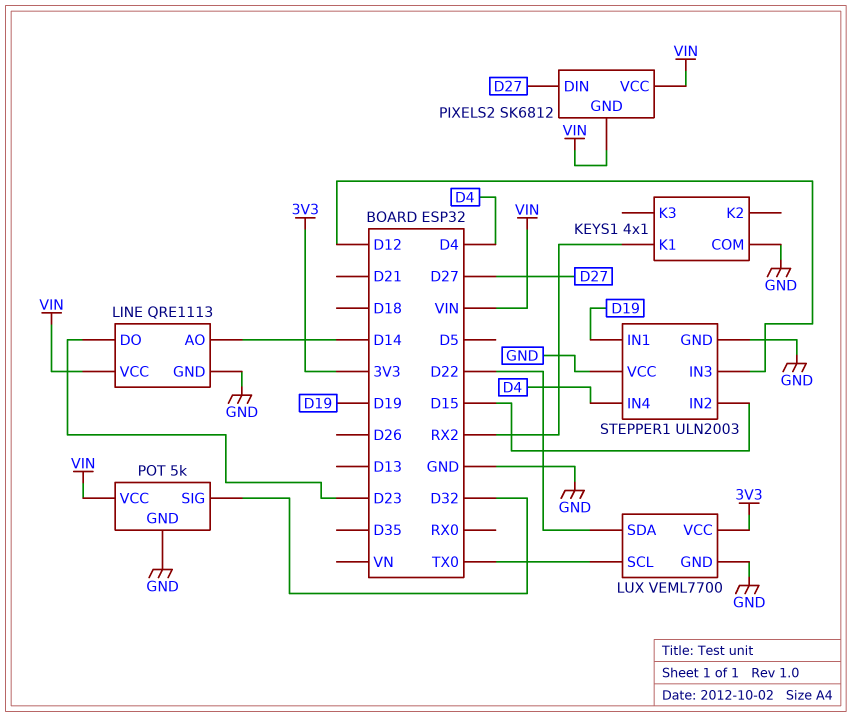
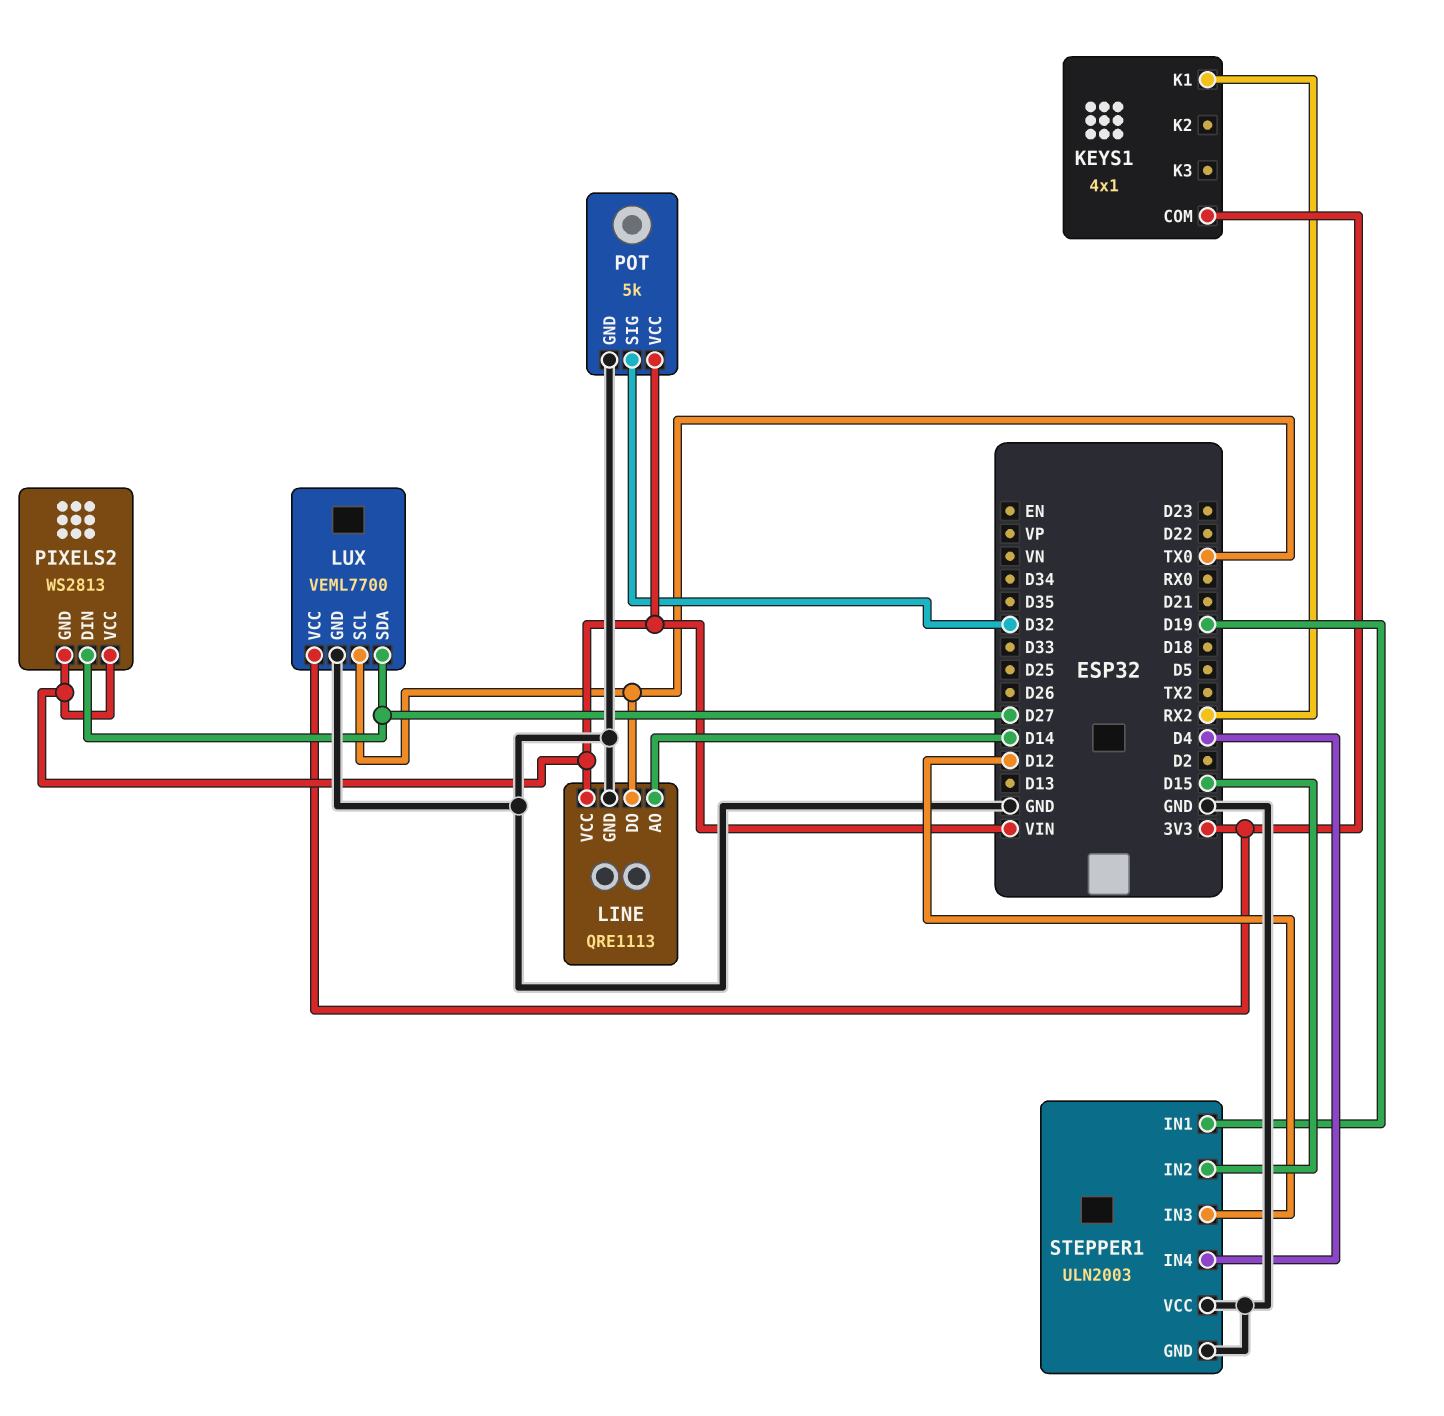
KEYS1 pin COM: GND -> 3V3
LINE pin DO: D23 -> TX0
LUX pin SDA: D22 -> D27
PIXELS2: SK6812 -> WS2813

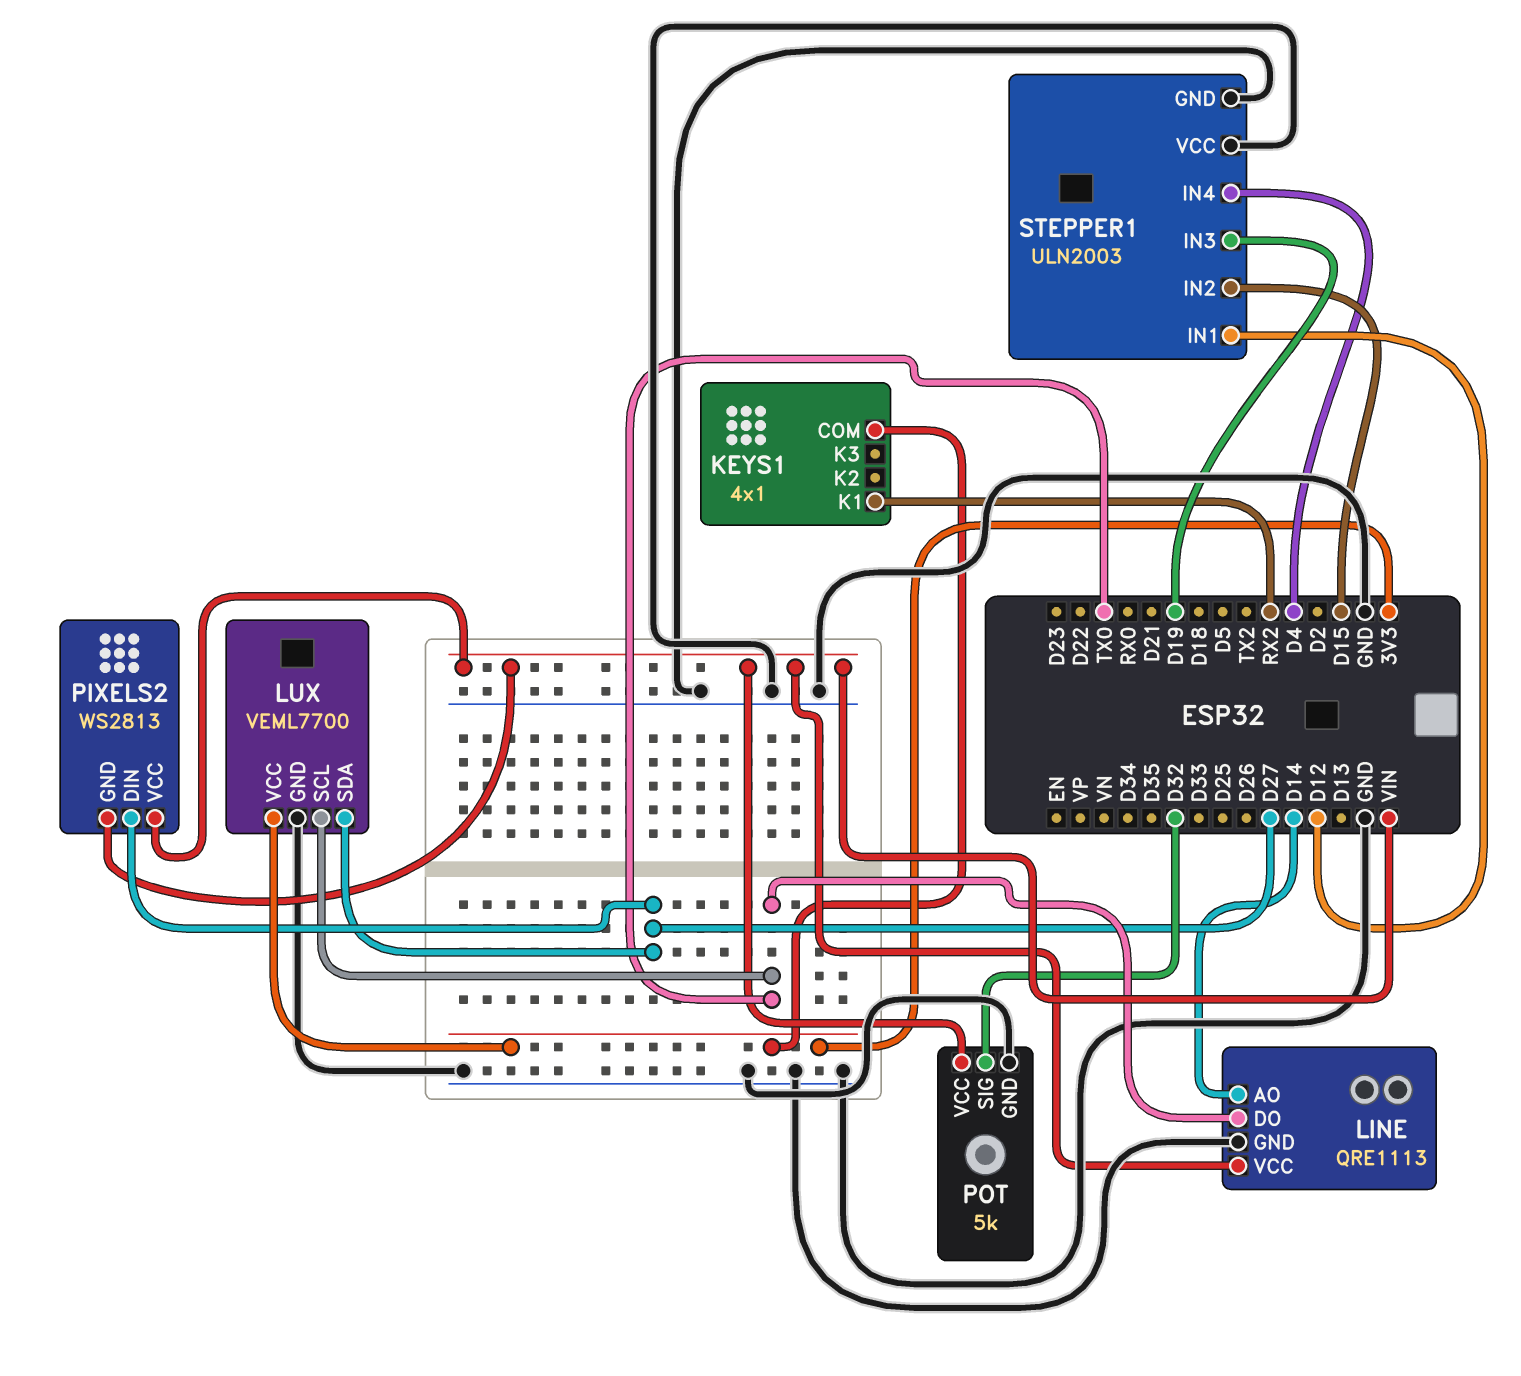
STEPPER1 pin IN1: D19 -> D12
STEPPER1 pin IN3: D12 -> D19

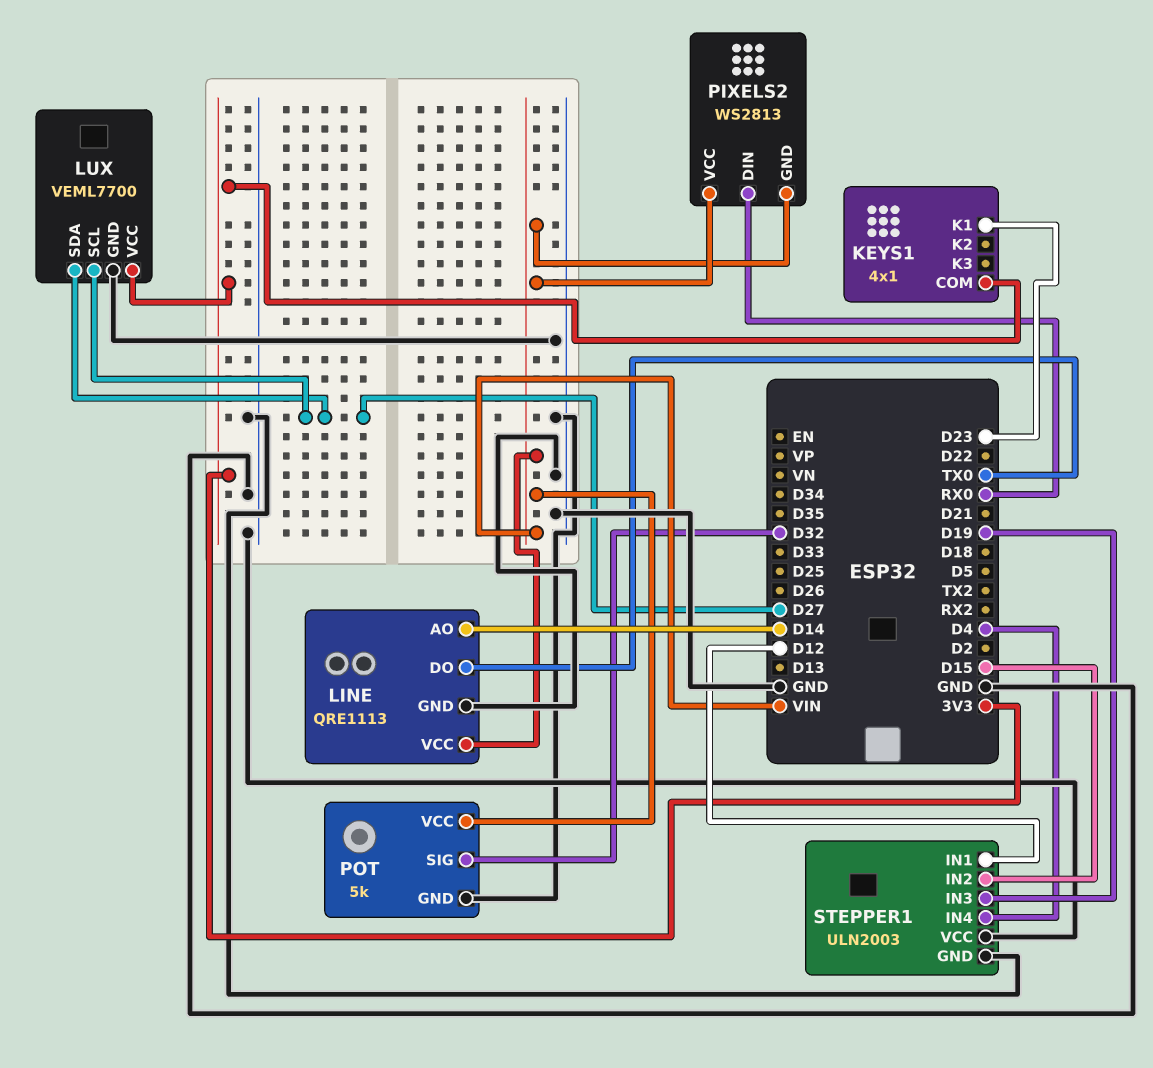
KEYS1 pin K1: RX2 -> D23
LUX pin SCL: TX0 -> D27
PIXELS2 pin DIN: D27 -> RX0

